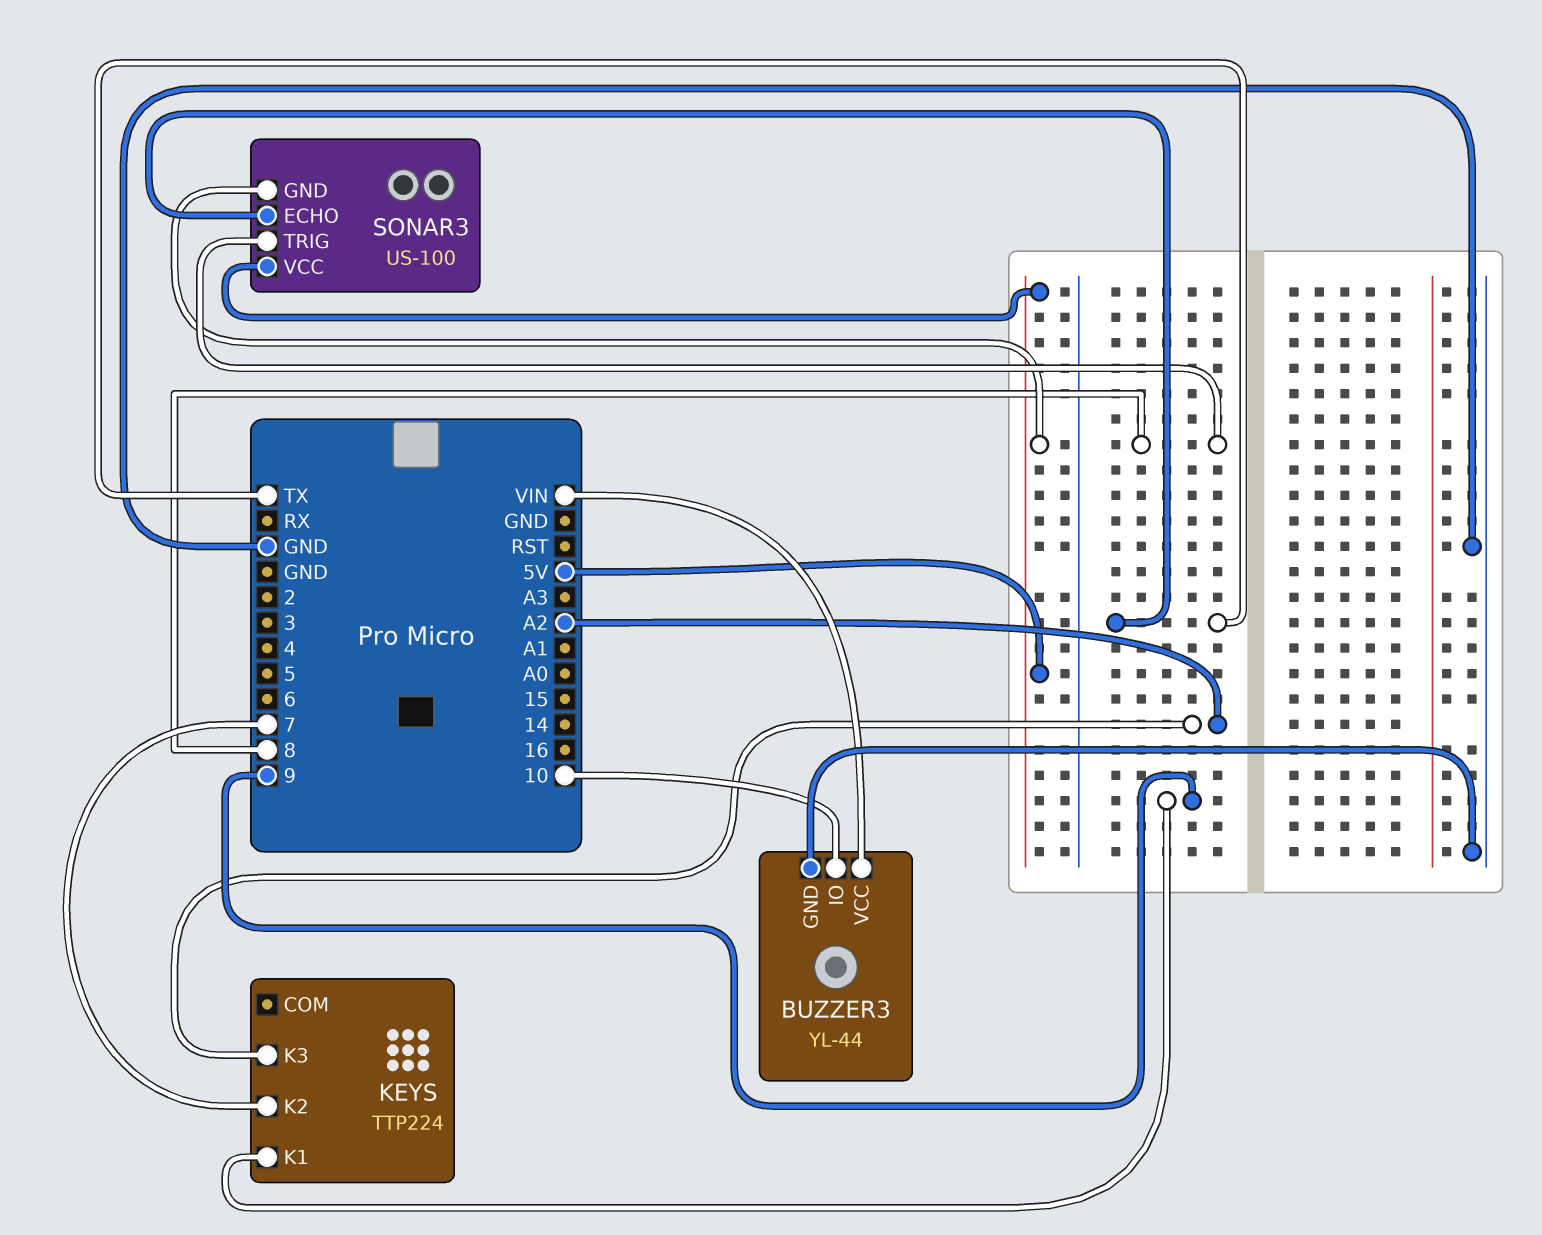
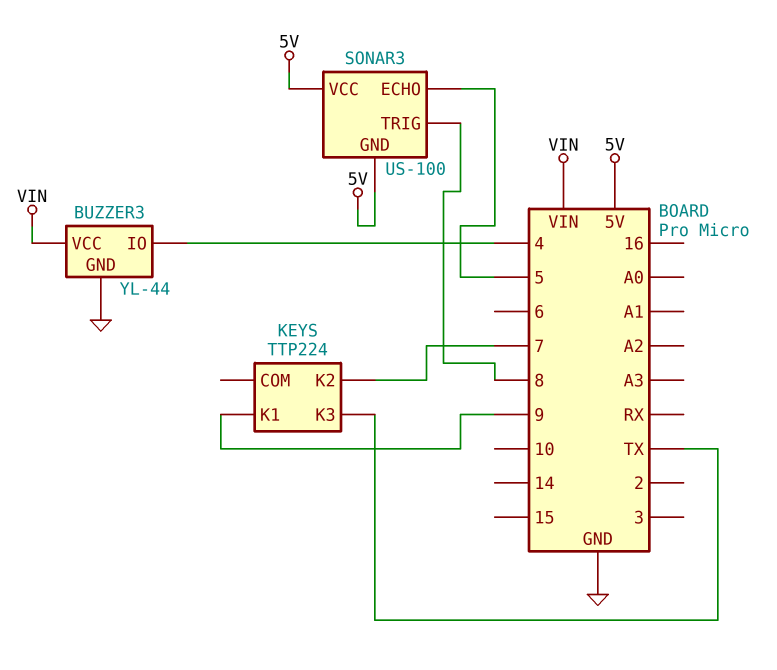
BUZZER3 pin IO: 10 -> 4
KEYS pin K3: A2 -> TX
SONAR3 pin ECHO: TX -> 5

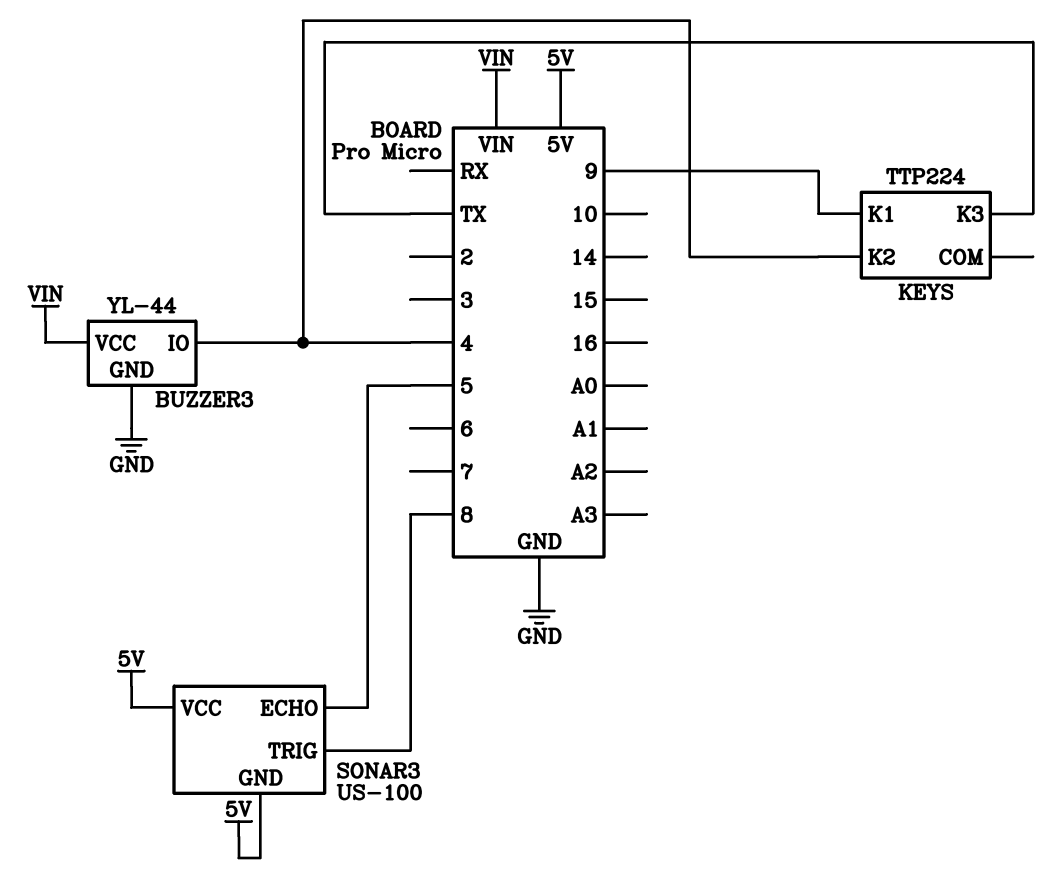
KEYS pin K2: 7 -> 4

